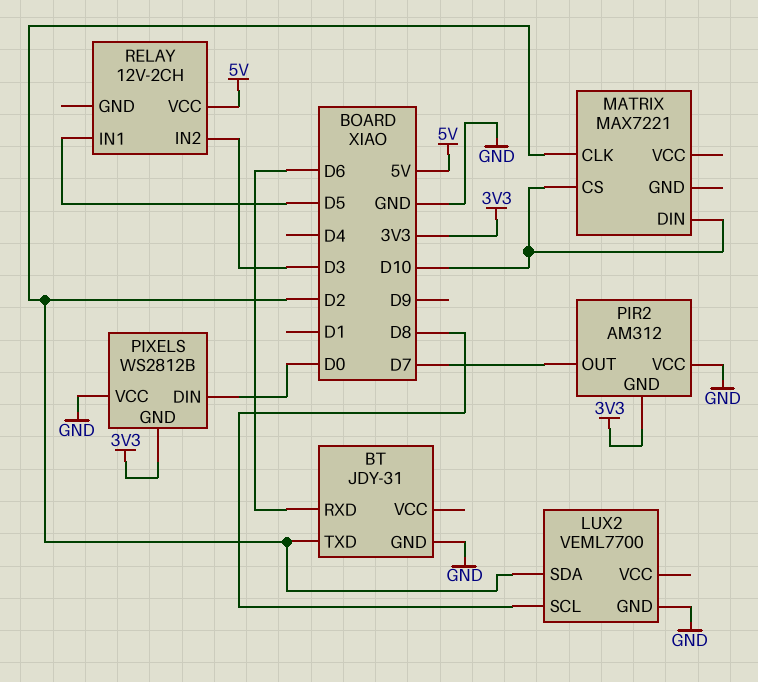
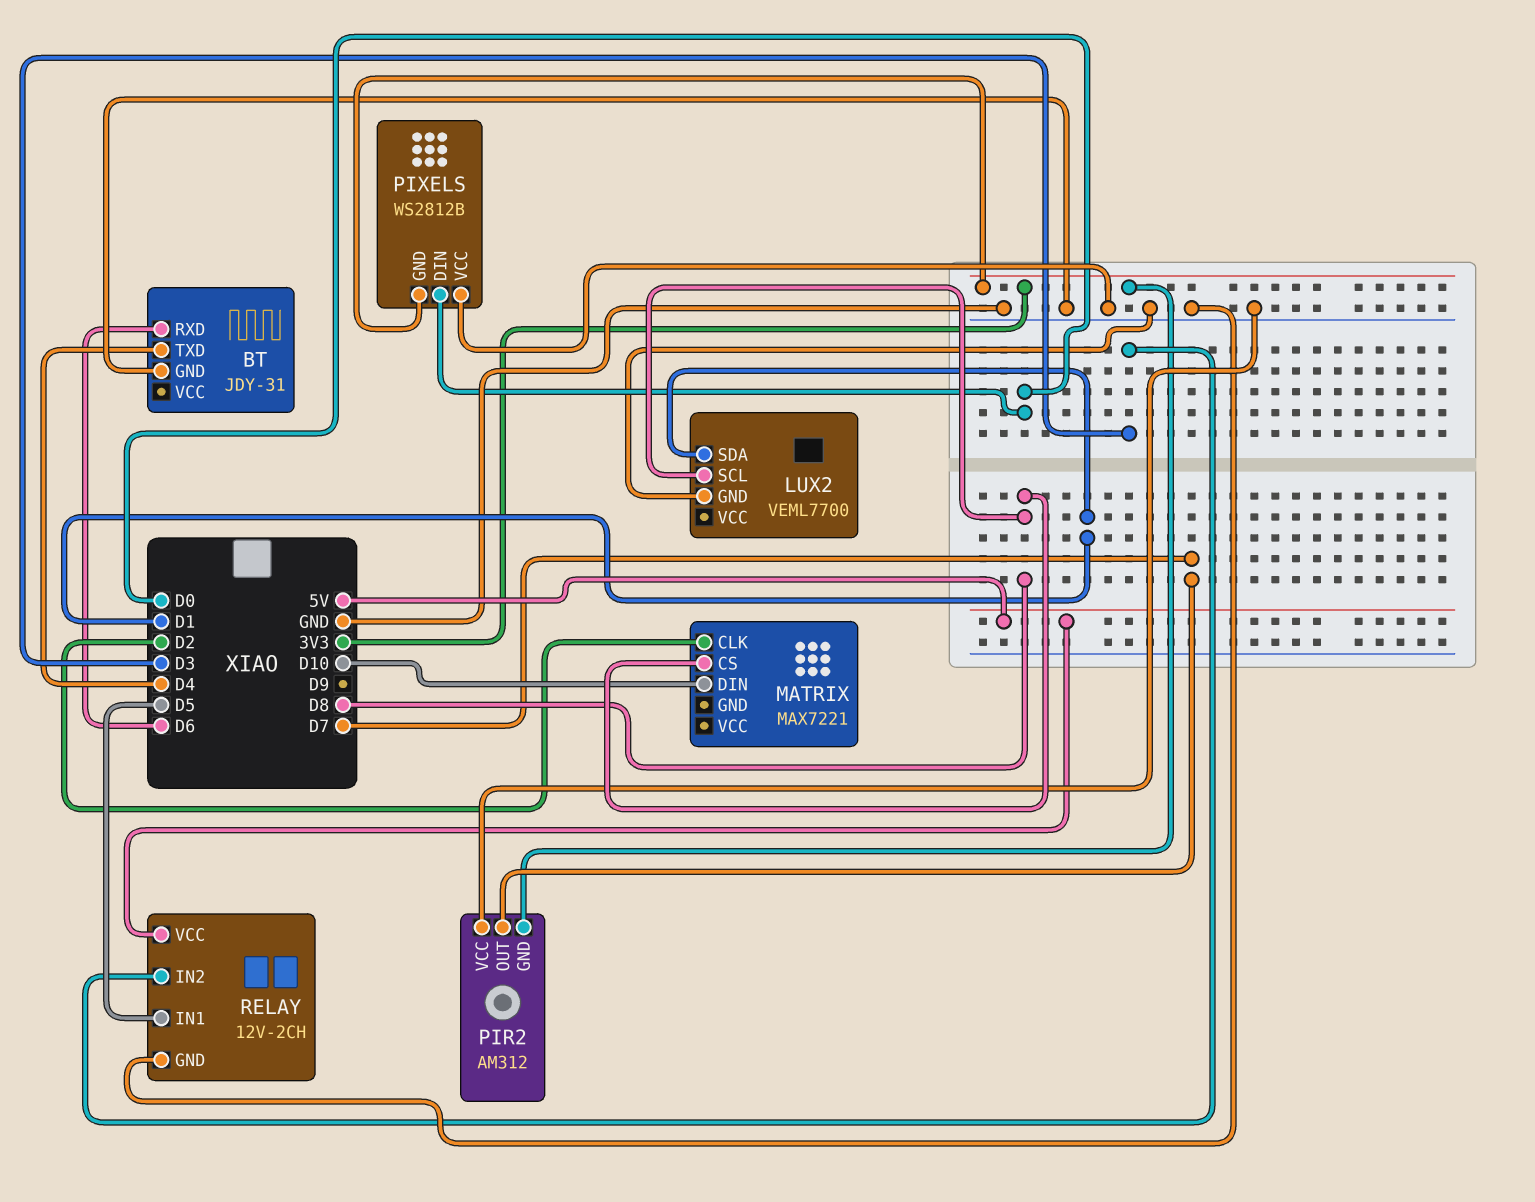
BT pin TXD: D2 -> D4
LUX2 pin SDA: D2 -> D1
MATRIX pin CS: D10 -> D8
RELAY pin GND: none -> GND

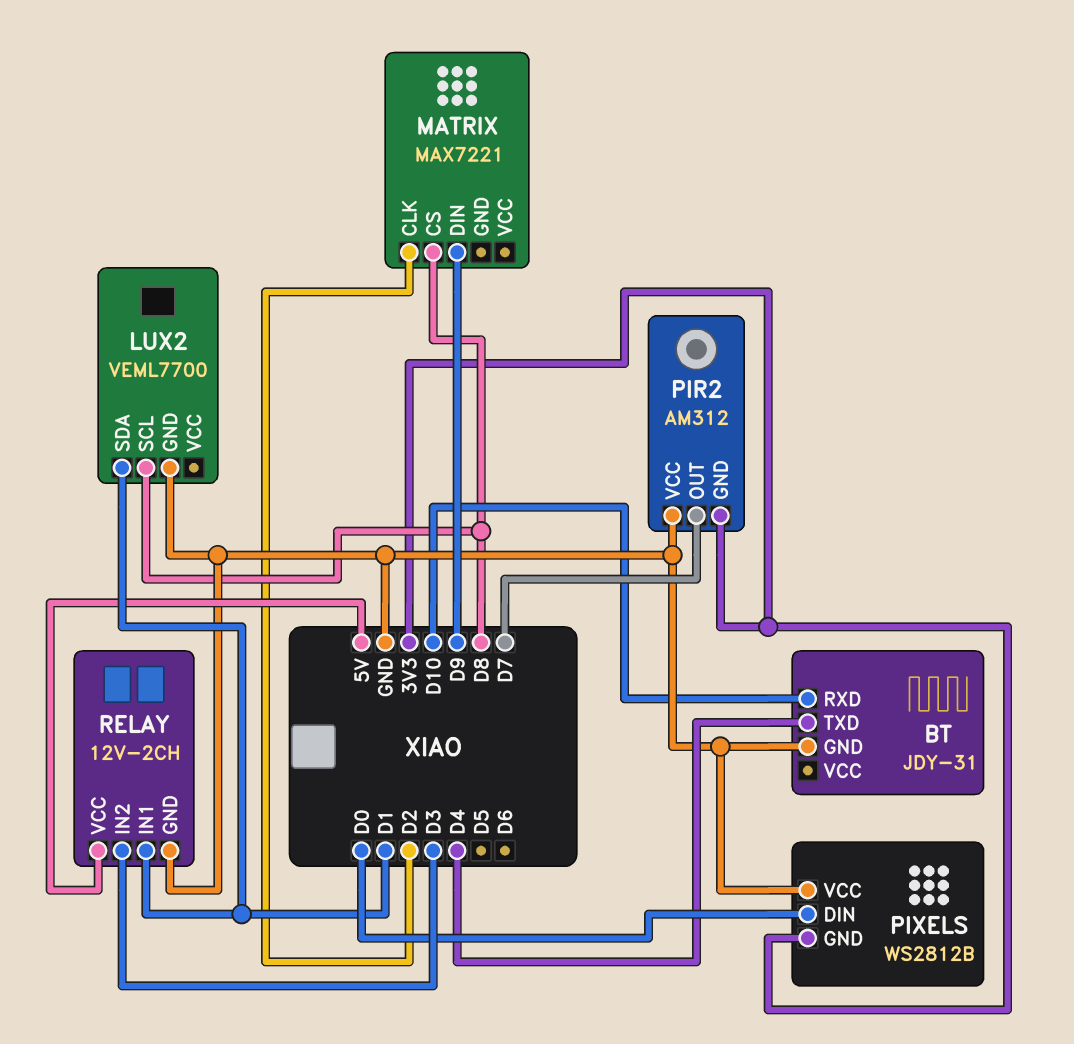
BT pin RXD: D6 -> D10
MATRIX pin DIN: D10 -> D9
RELAY pin IN1: D5 -> D1

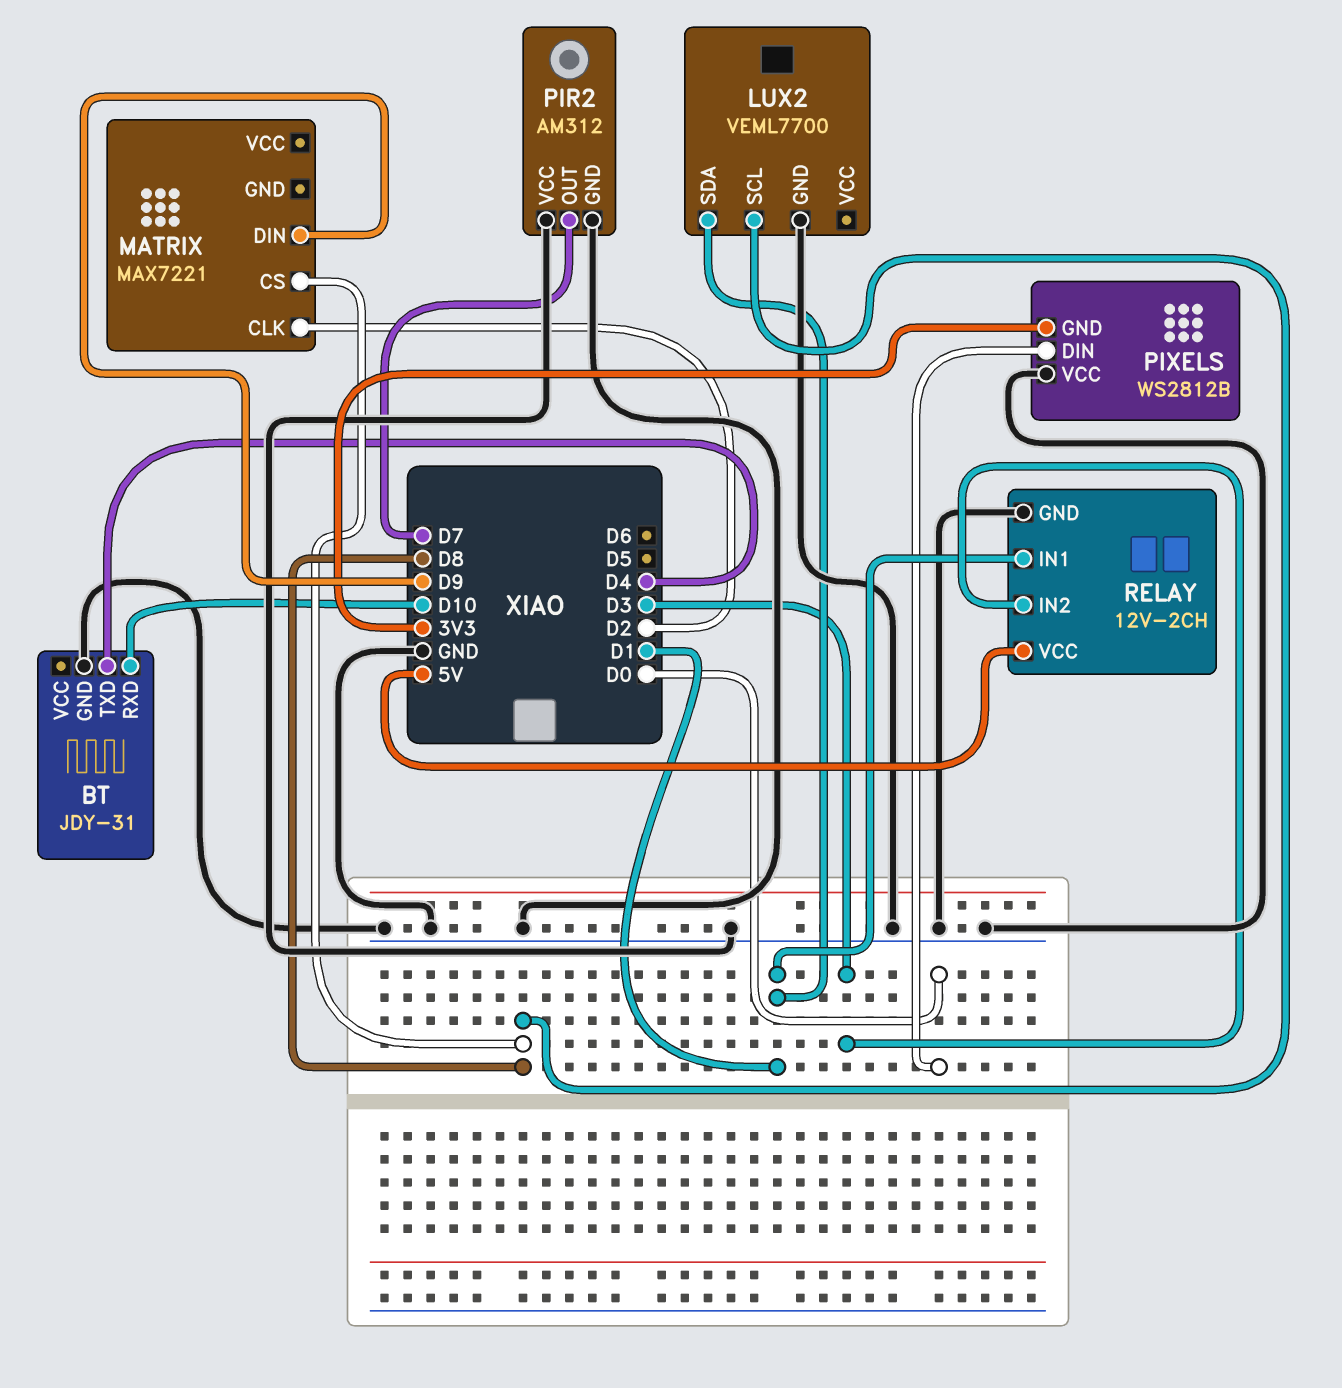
PIR2 pin GND: 3V3 -> GND

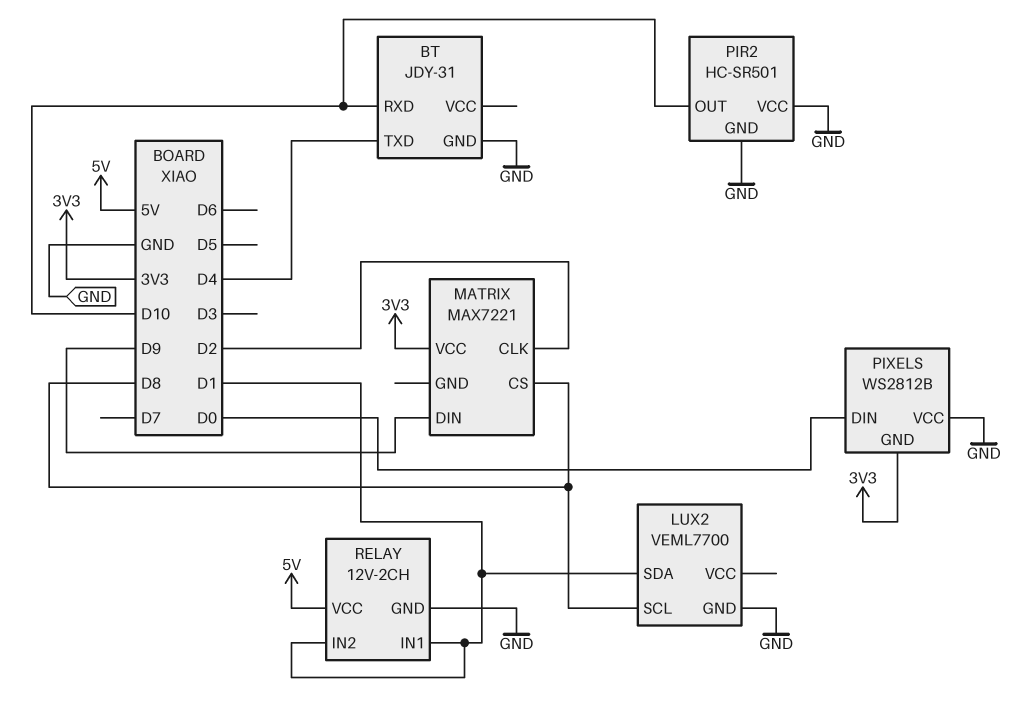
MATRIX pin VCC: none -> 3V3
PIR2: AM312 -> HC-SR501
PIR2 pin OUT: D7 -> D10
RELAY pin IN2: D3 -> D1

